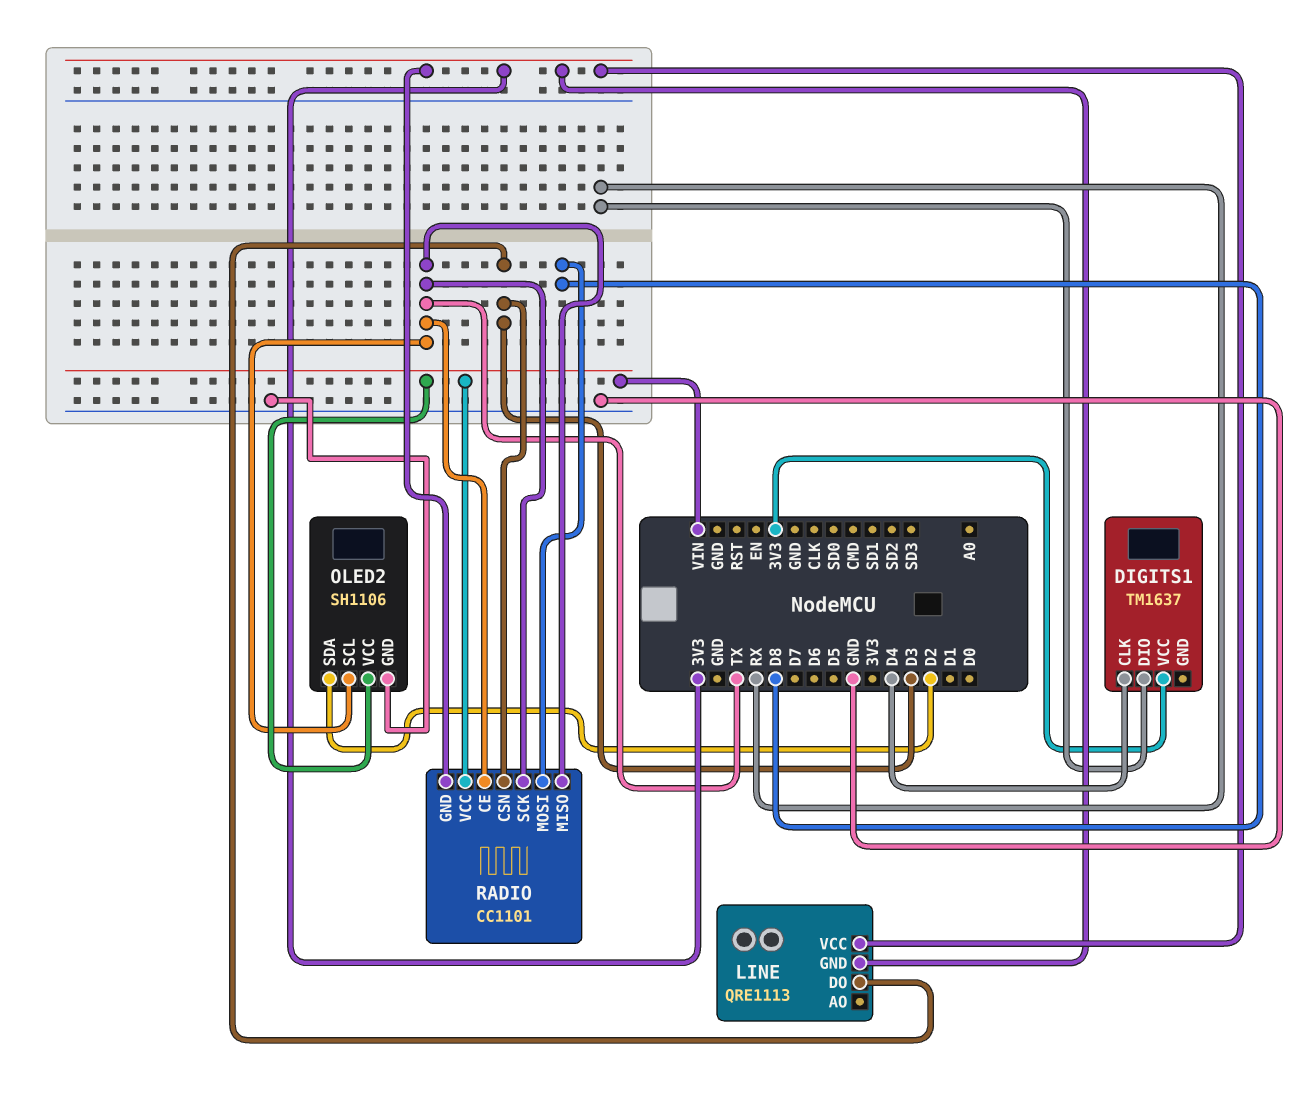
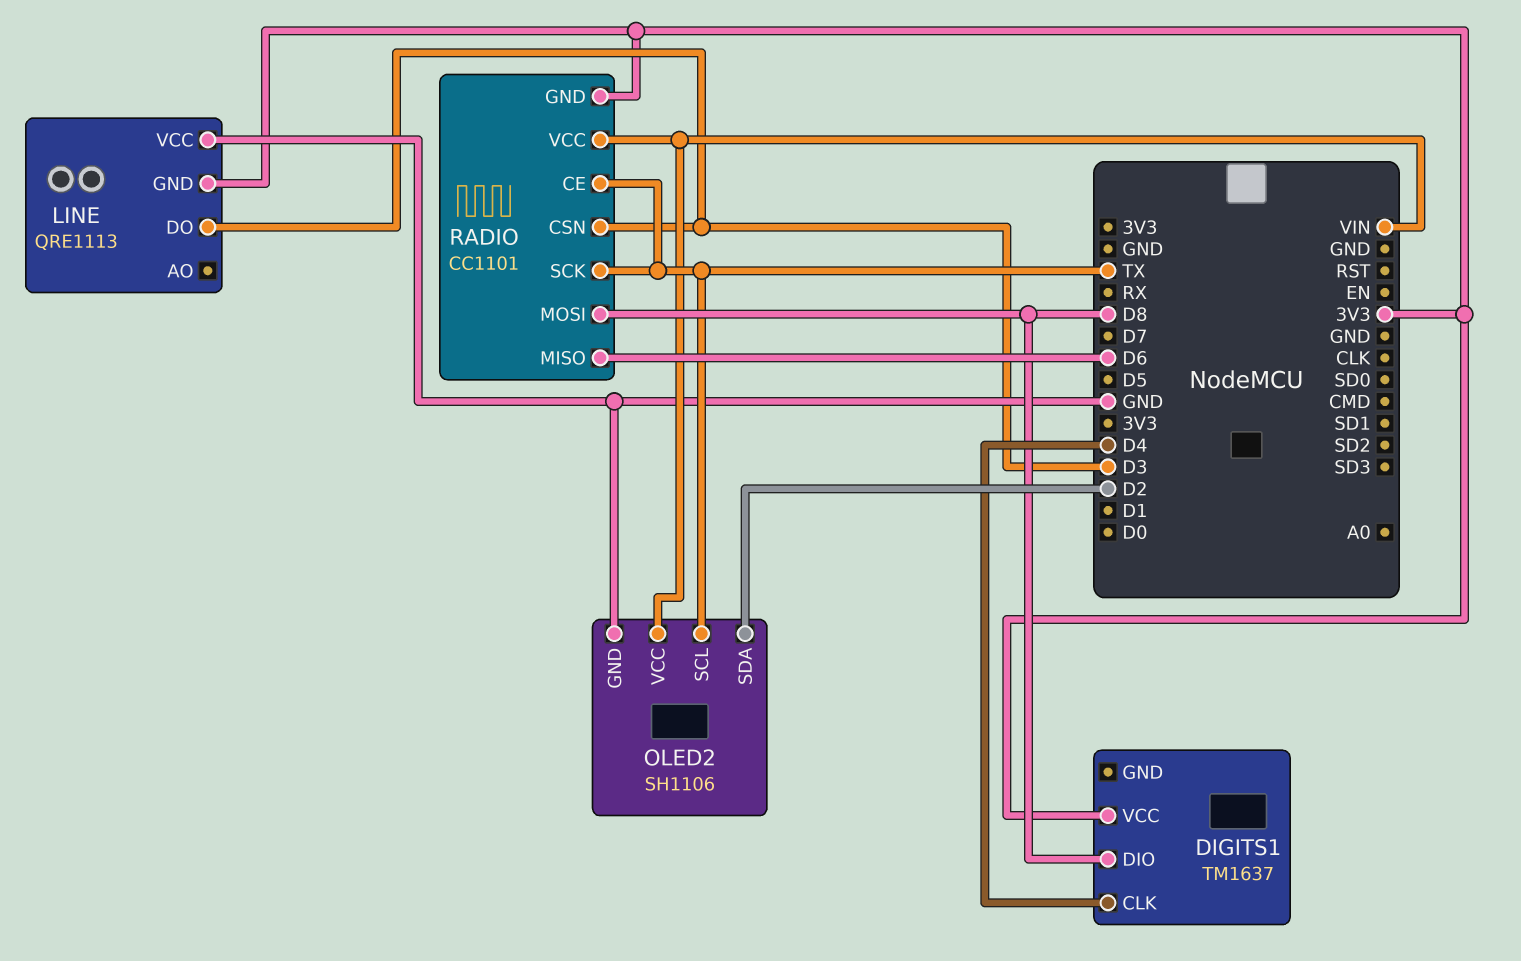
DIGITS1 pin DIO: RX -> D8
LINE pin VCC: 3V3 -> GND
RADIO pin MISO: TX -> D6

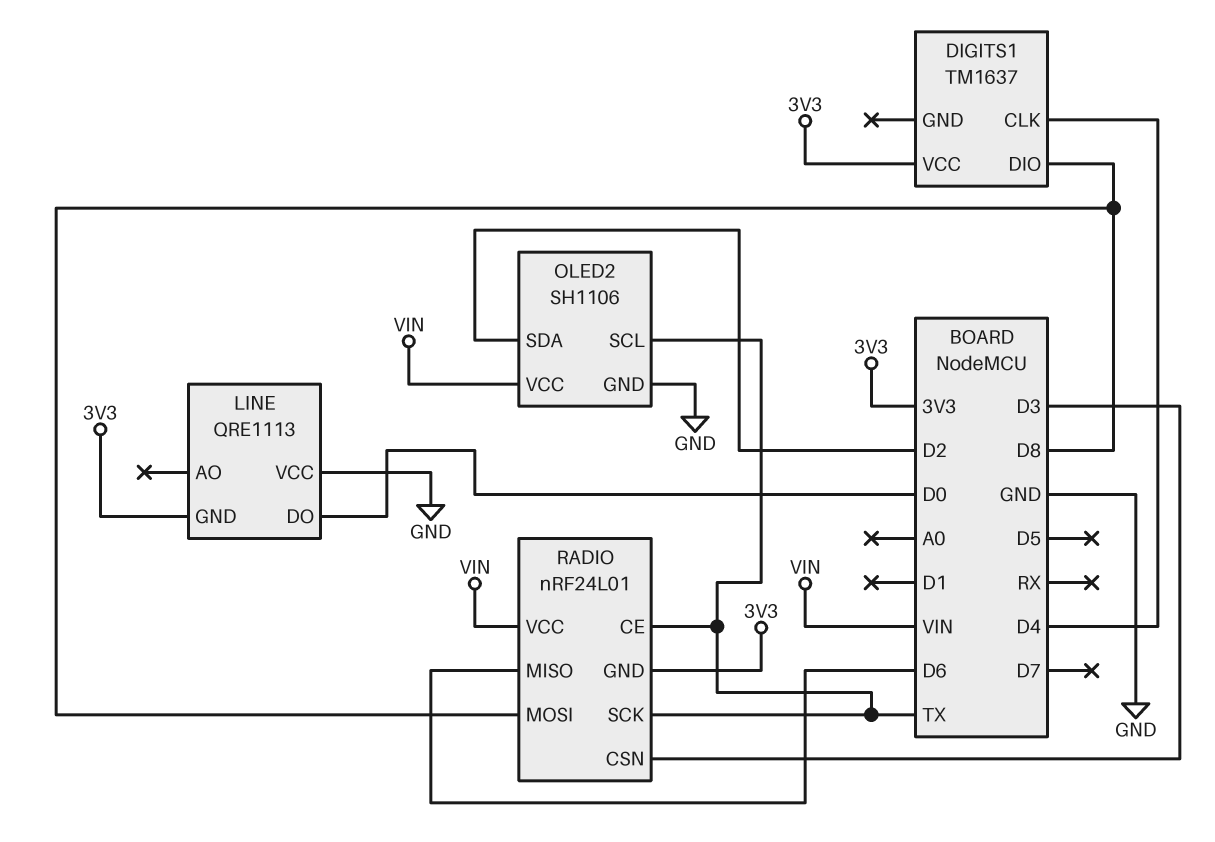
LINE pin DO: D3 -> D0
RADIO: CC1101 -> nRF24L01

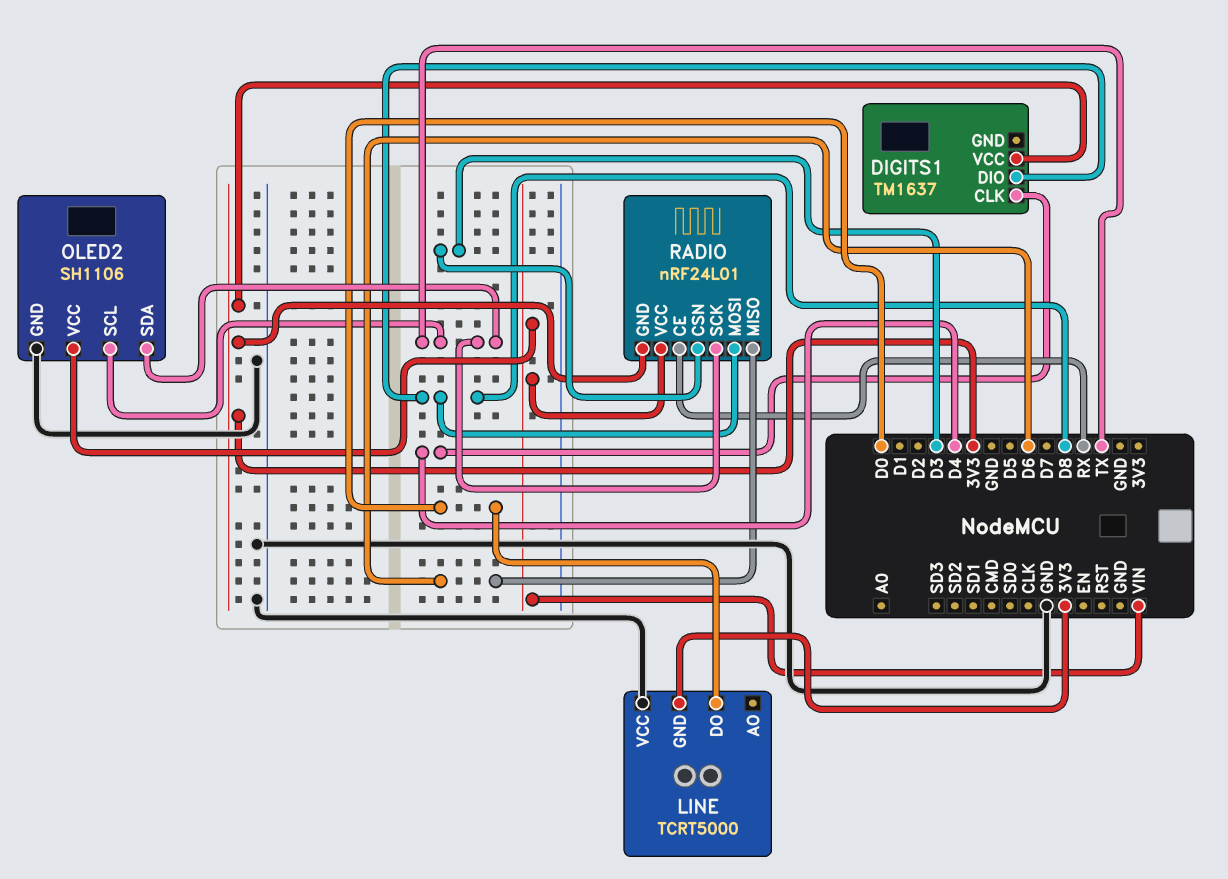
LINE: QRE1113 -> TCRT5000
OLED2 pin SDA: D2 -> TX
RADIO pin CE: TX -> RX

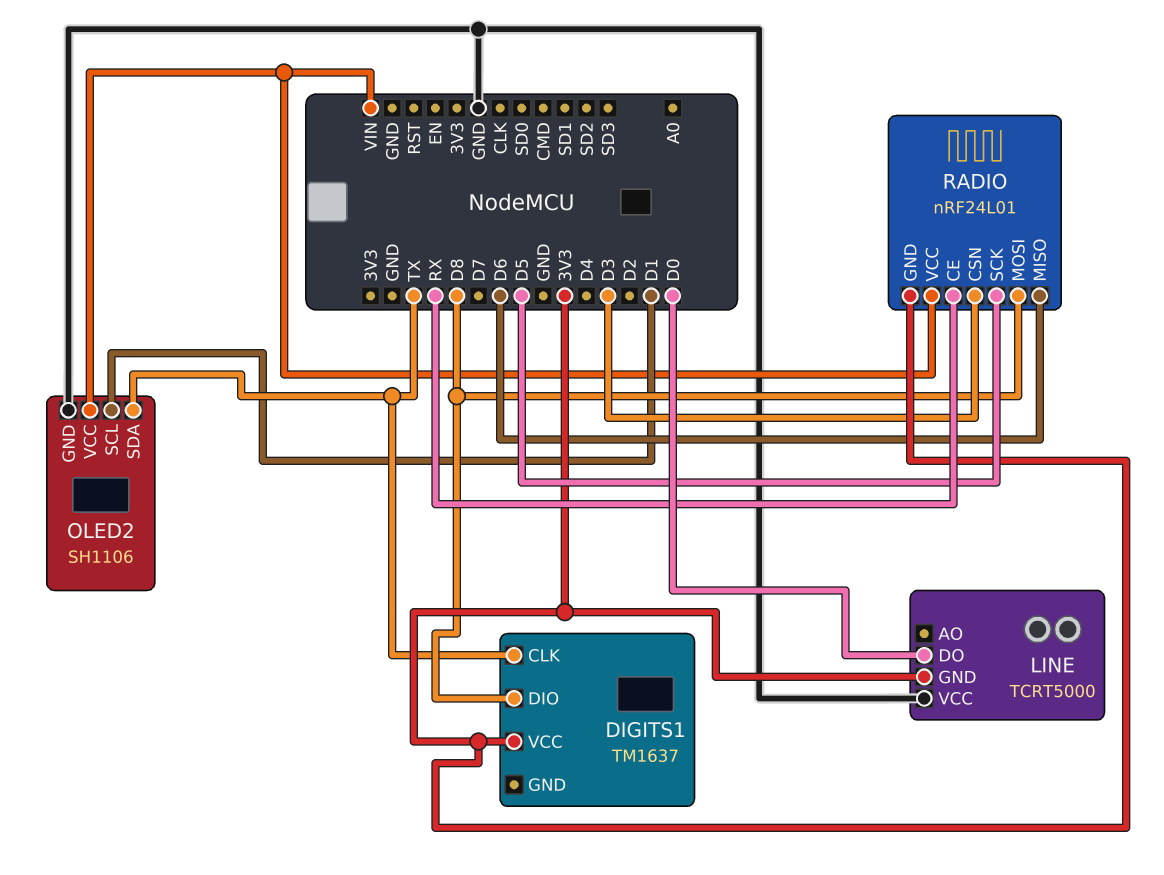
DIGITS1 pin CLK: D4 -> TX
OLED2 pin SCL: TX -> D1
RADIO pin SCK: TX -> D5

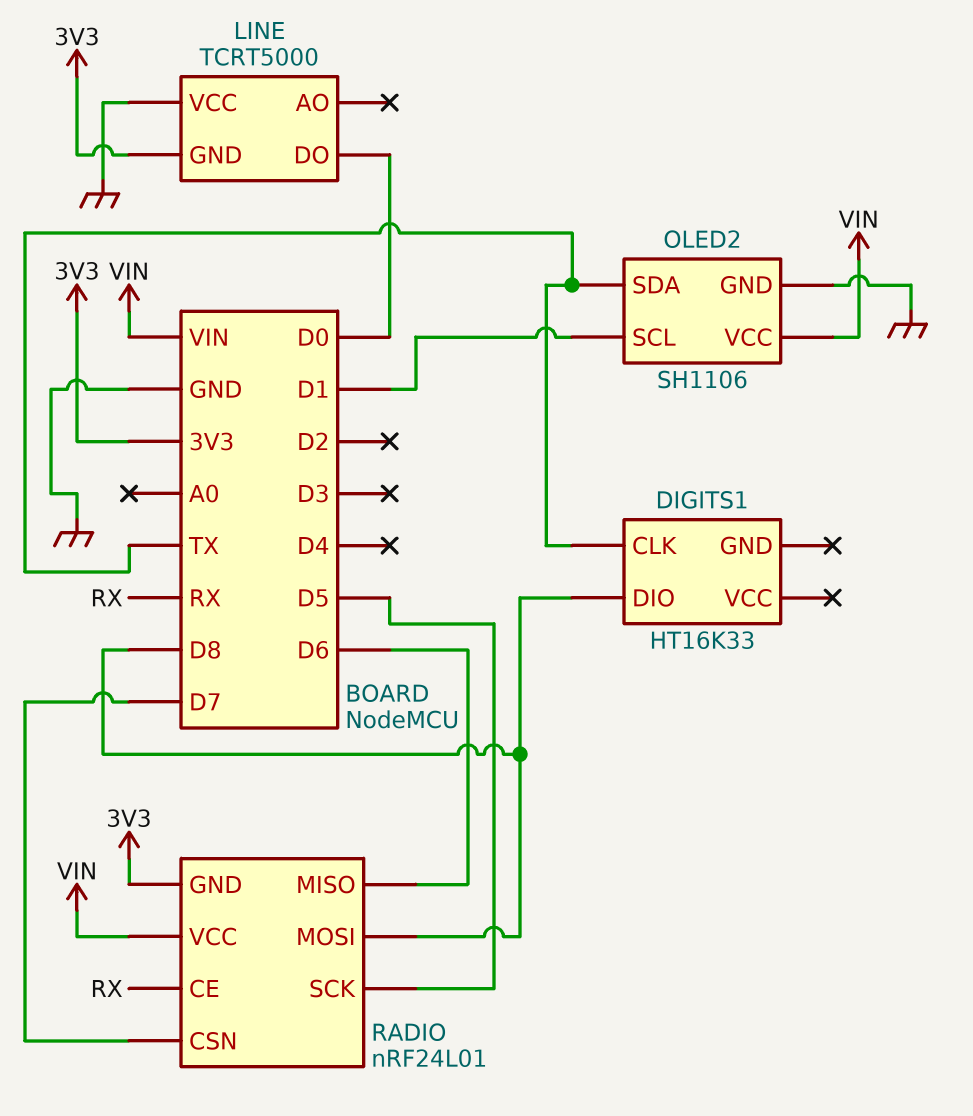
DIGITS1: TM1637 -> HT16K33
DIGITS1 pin VCC: 3V3 -> none
RADIO pin CSN: D3 -> D7

